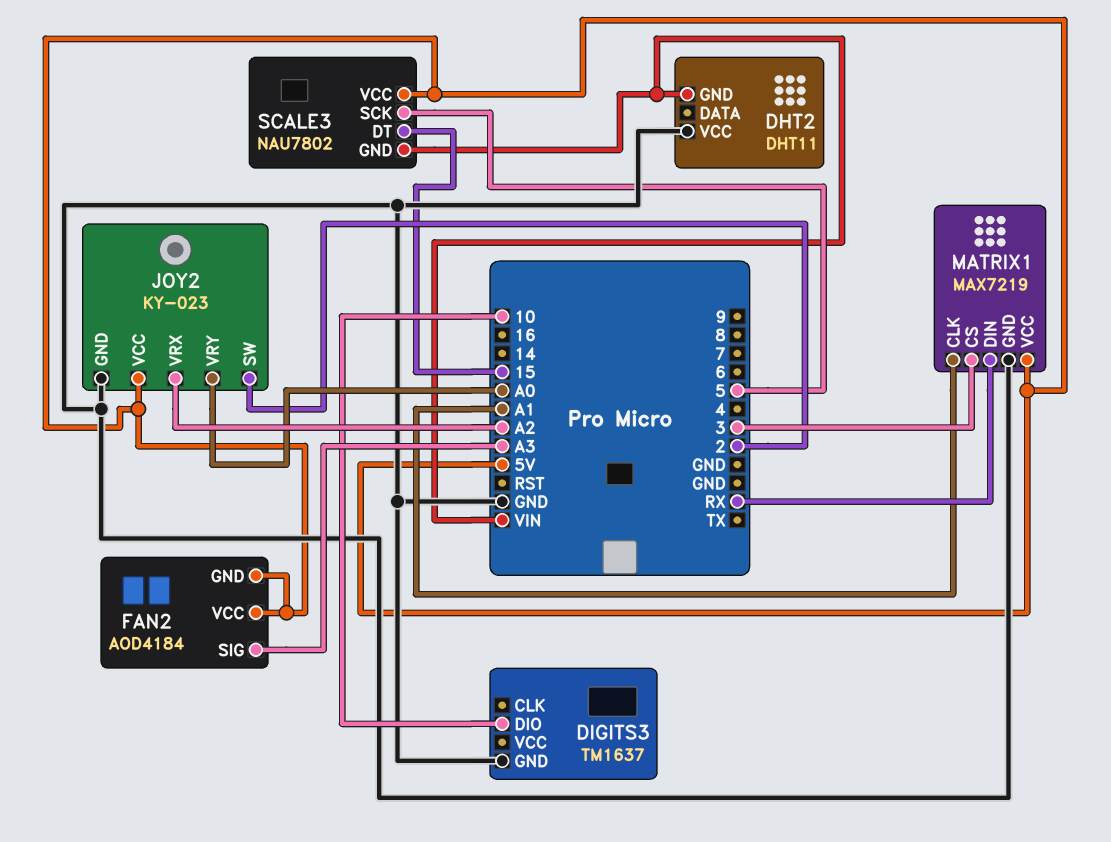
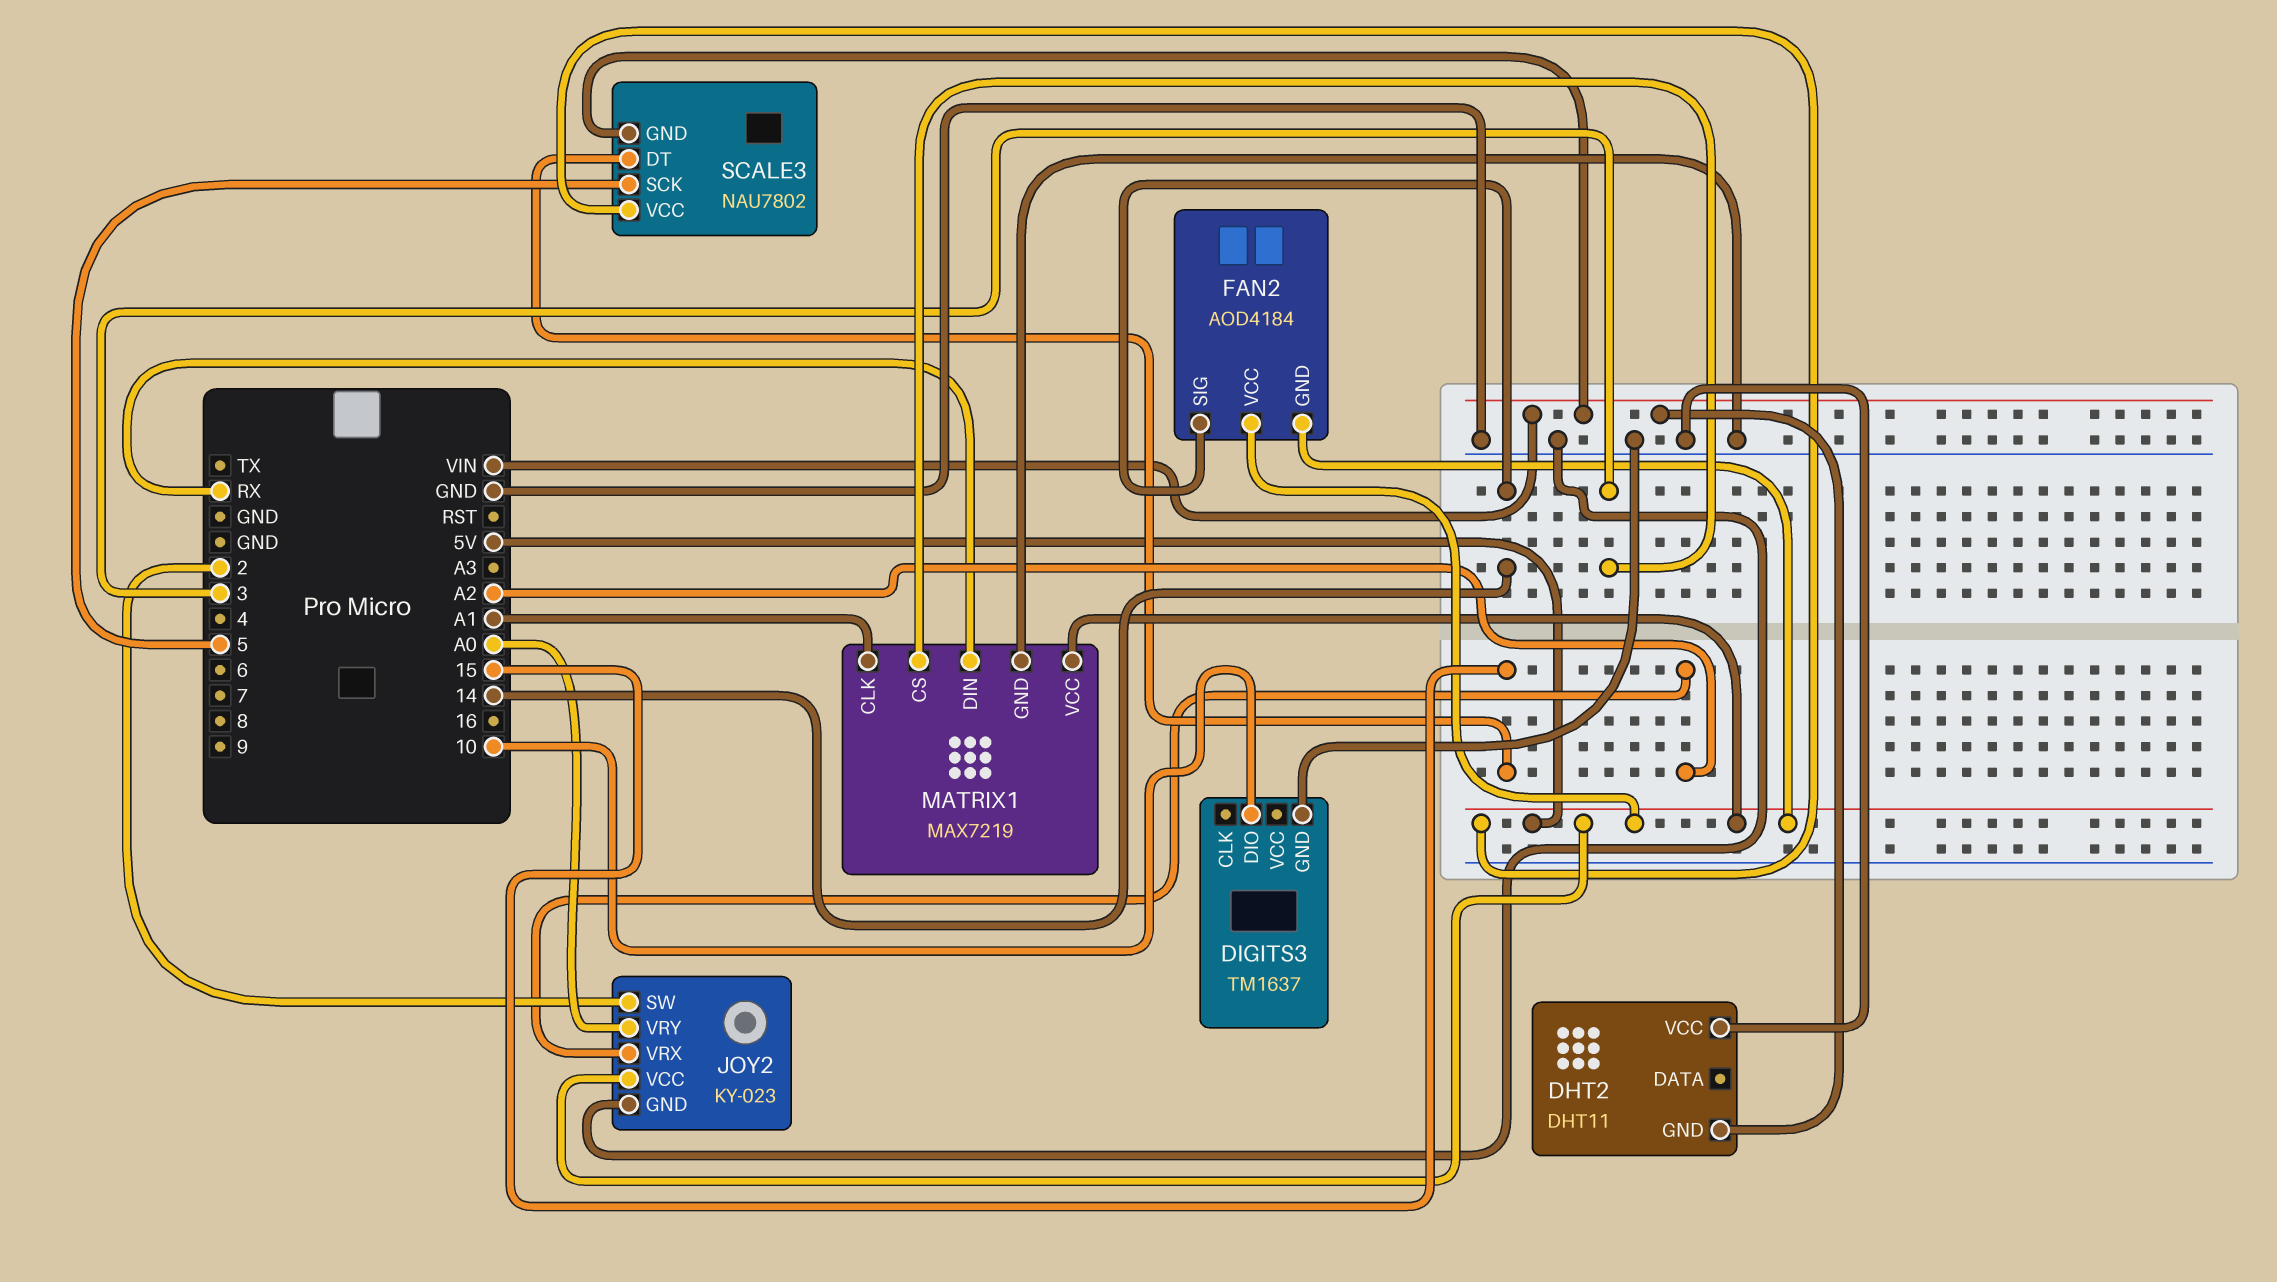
FAN2 pin SIG: A3 -> 14

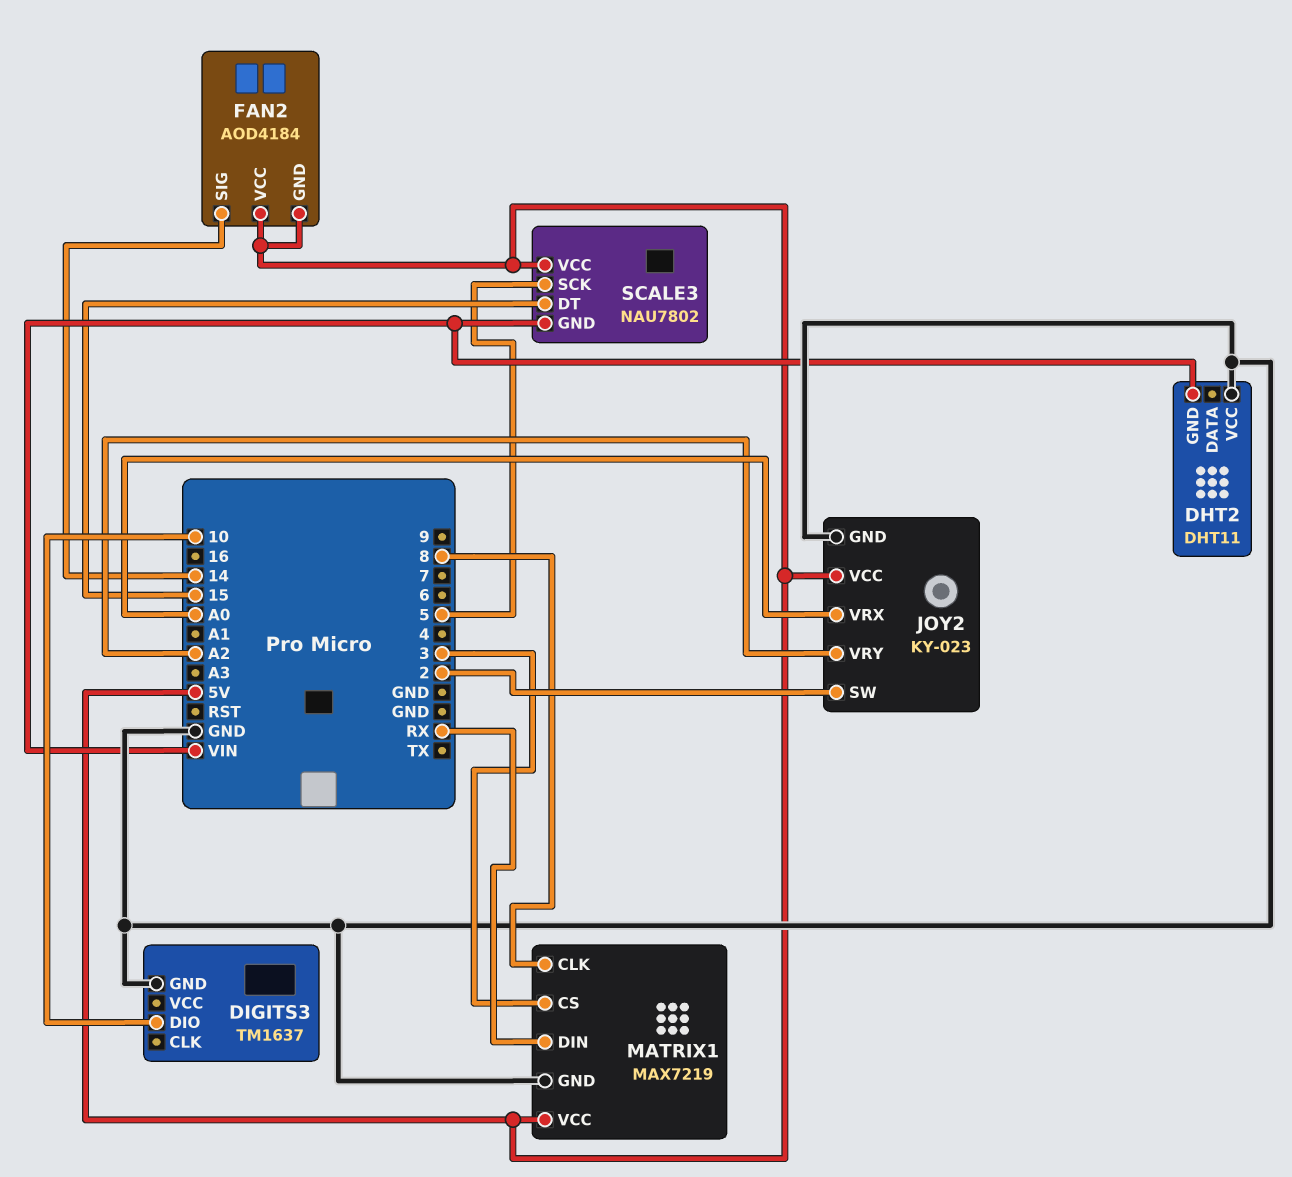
JOY2 pin VRX: A2 -> A0
JOY2 pin VRY: A0 -> A2
MATRIX1 pin CLK: A1 -> 8

